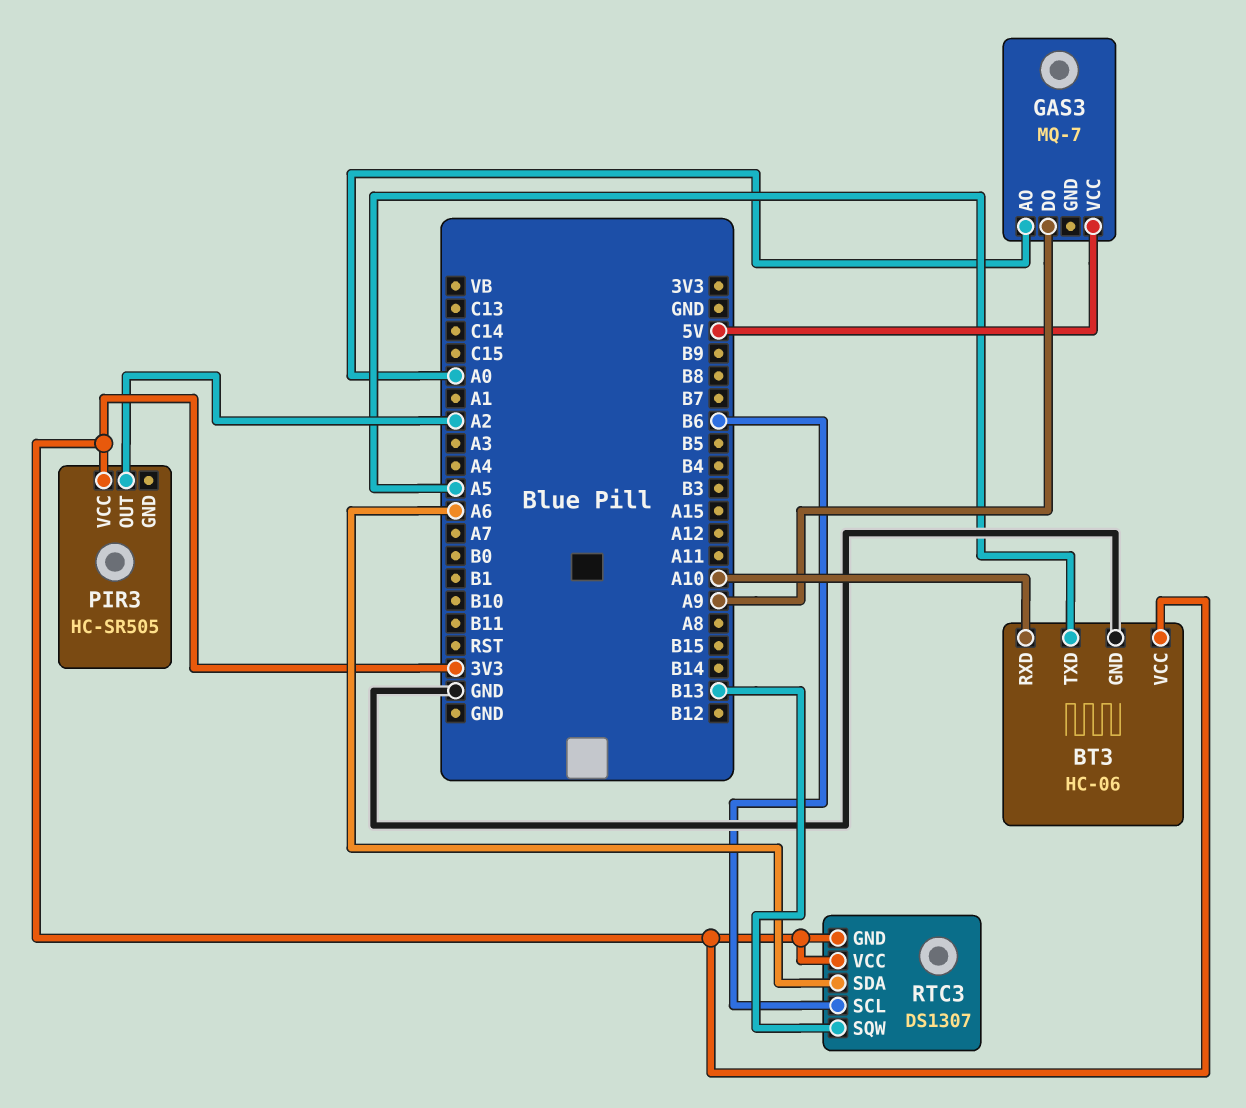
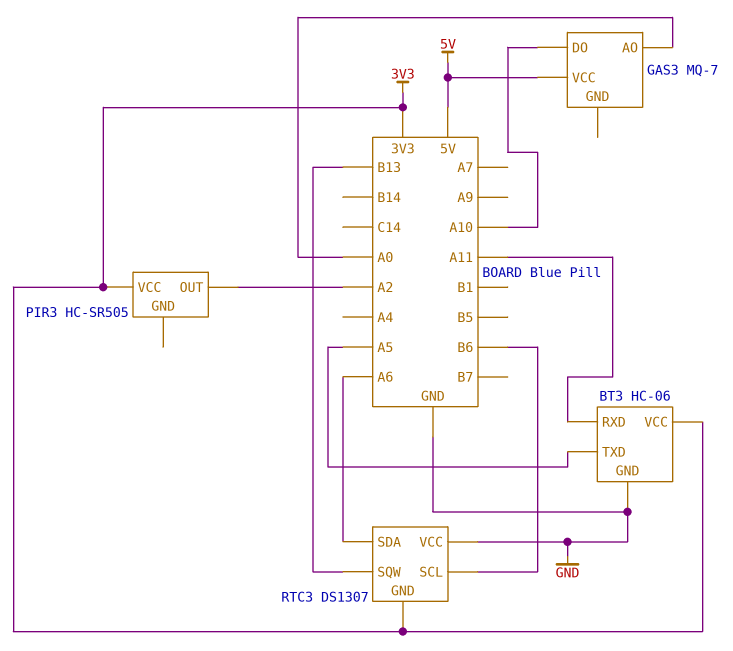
BT3 pin RXD: A10 -> A11
GAS3 pin DO: A9 -> A10
RTC3 pin VCC: 3V3 -> GND

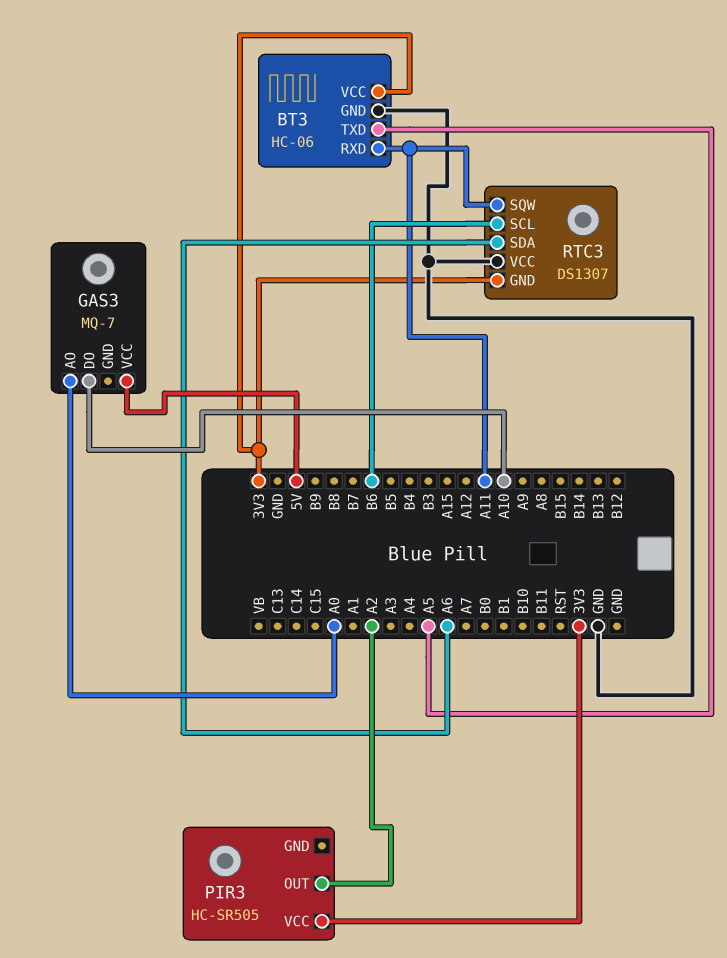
RTC3 pin SQW: B13 -> A11

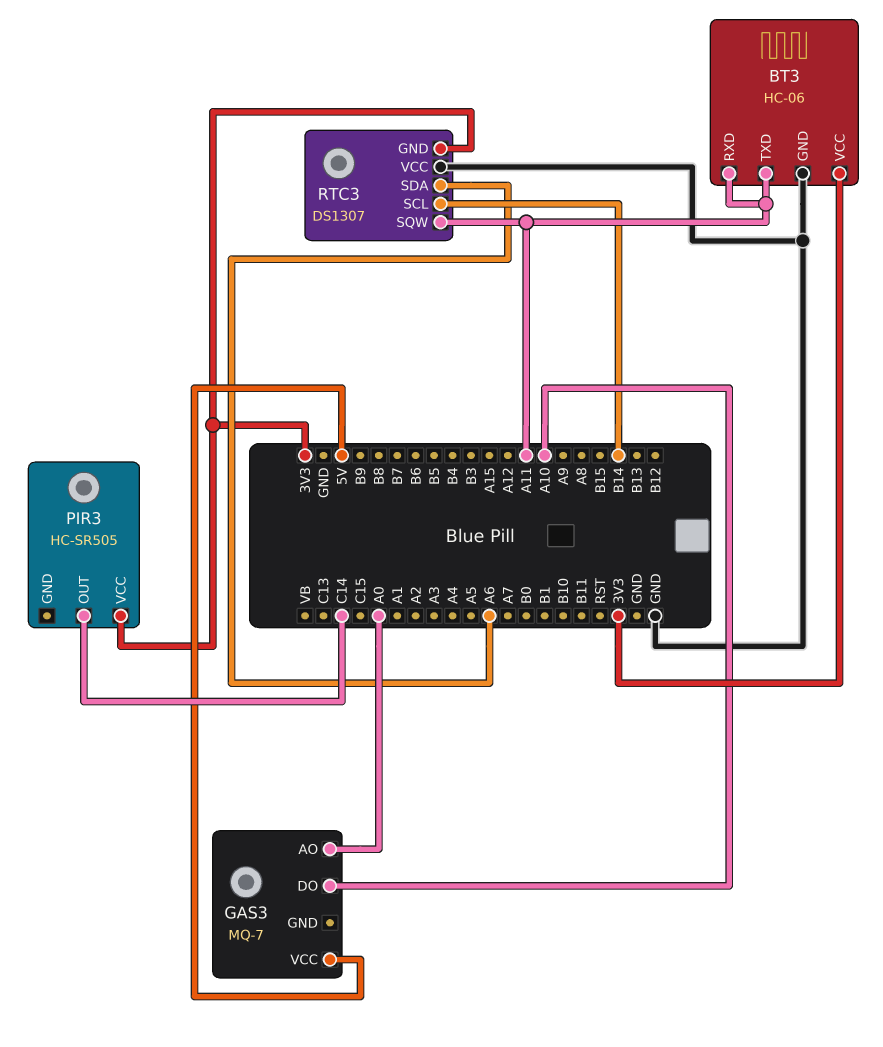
BT3 pin TXD: A5 -> A11
PIR3 pin OUT: A2 -> C14
RTC3 pin SCL: B6 -> B14

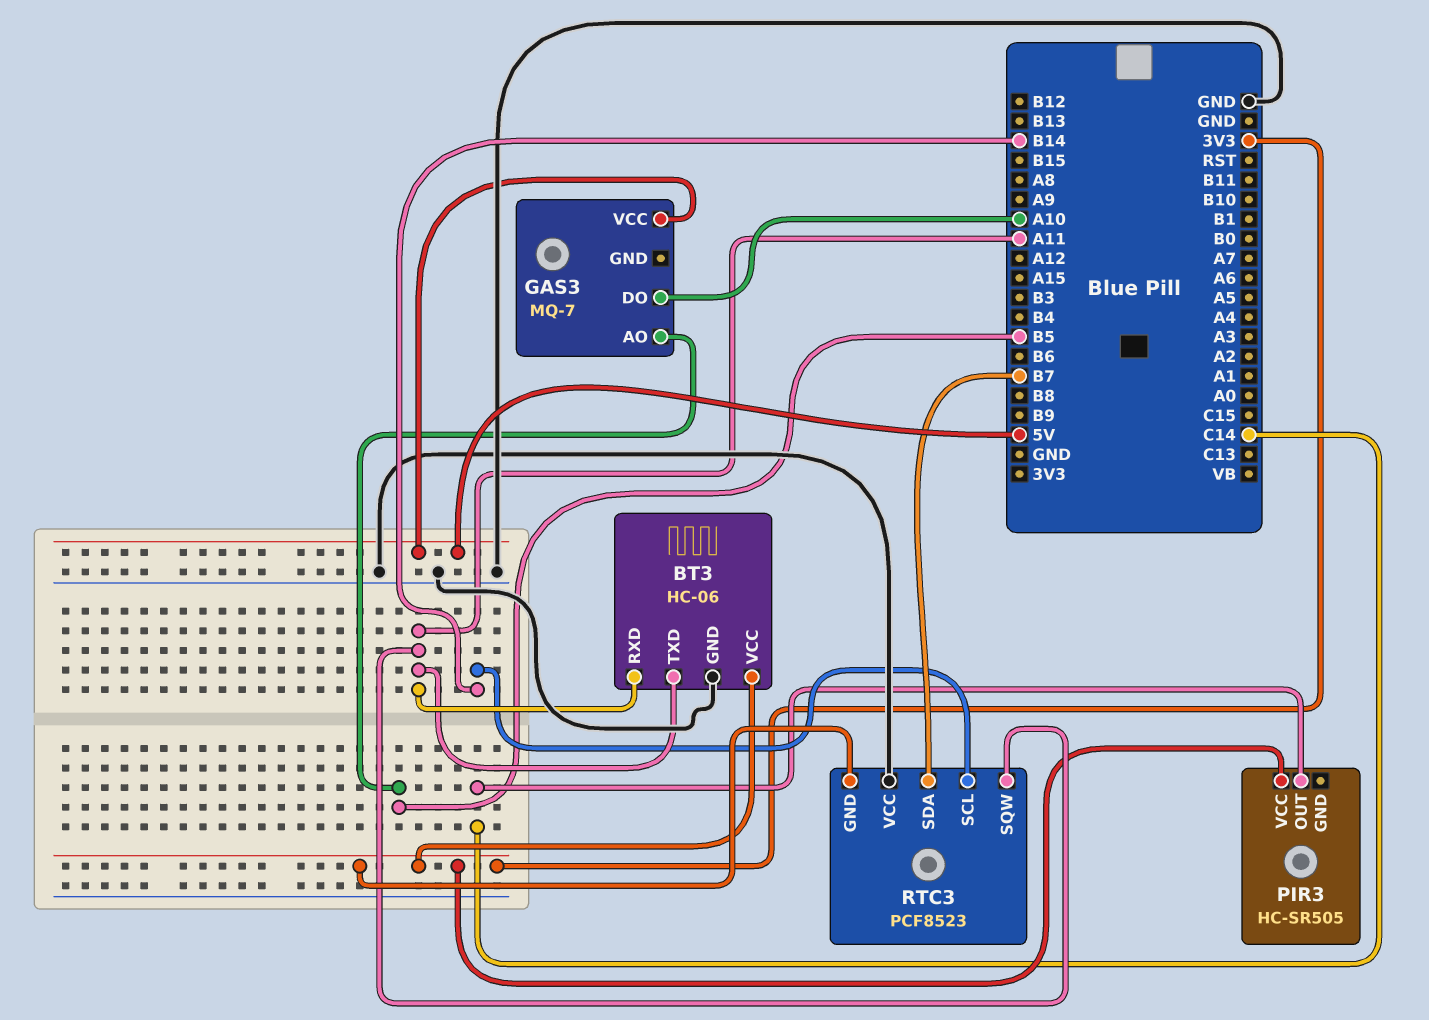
GAS3 pin AO: A0 -> B5
RTC3: DS1307 -> PCF8523
RTC3 pin SDA: A6 -> B7

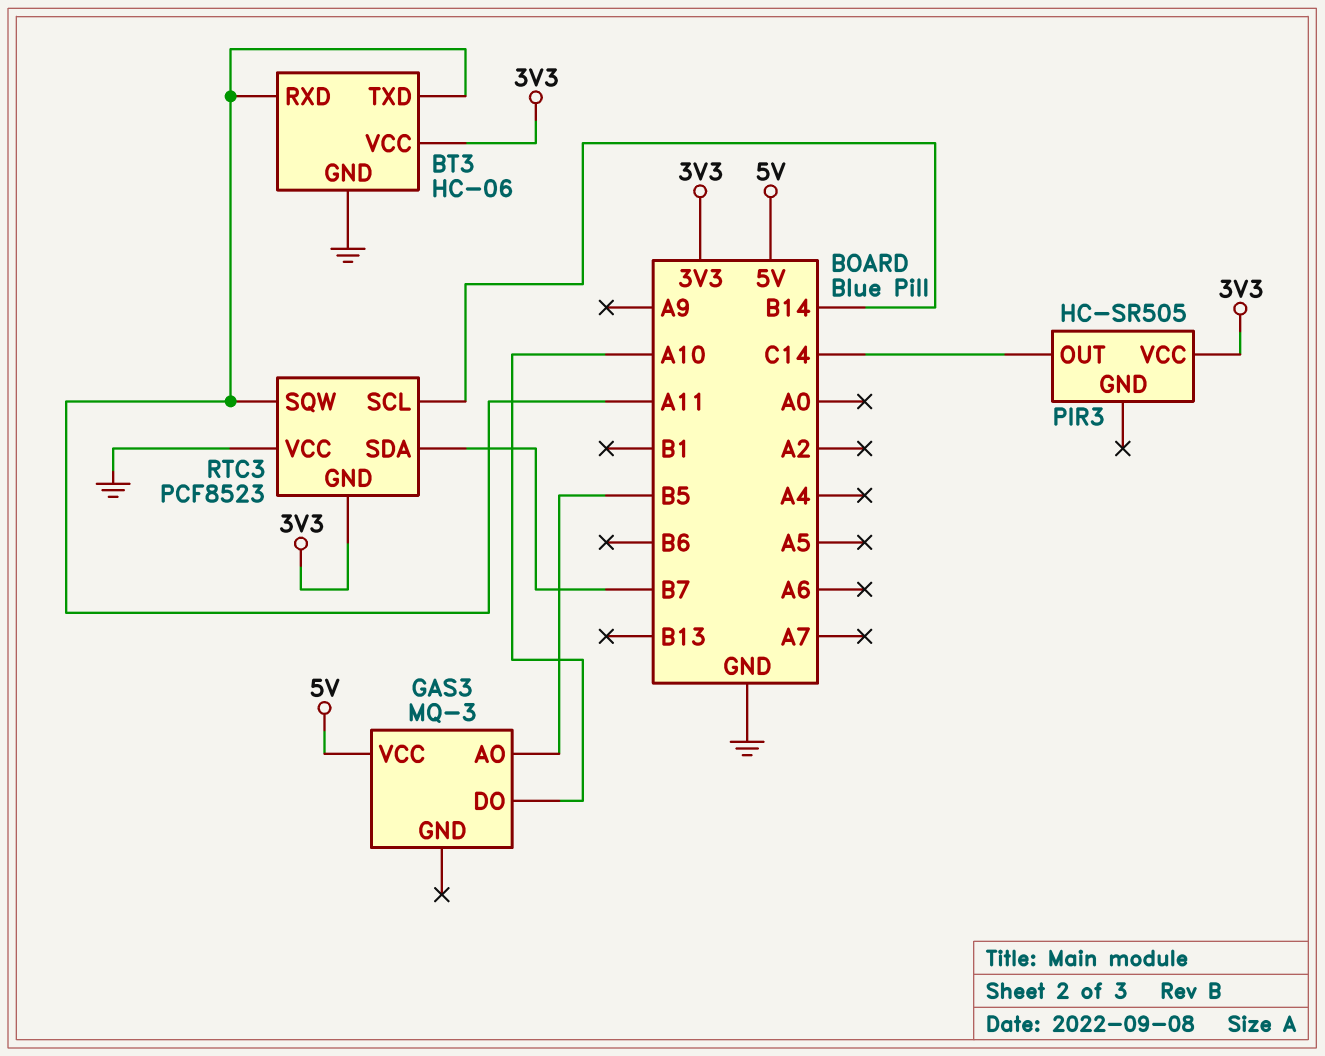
GAS3: MQ-7 -> MQ-3

